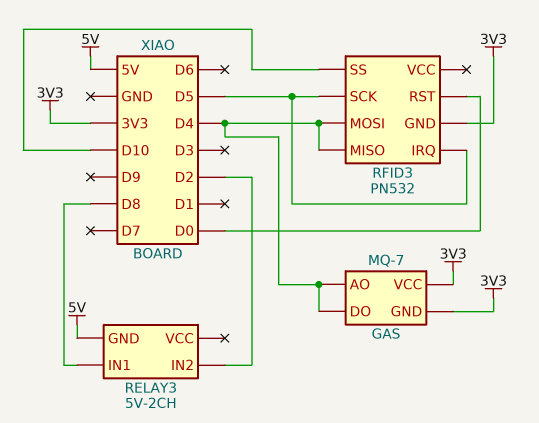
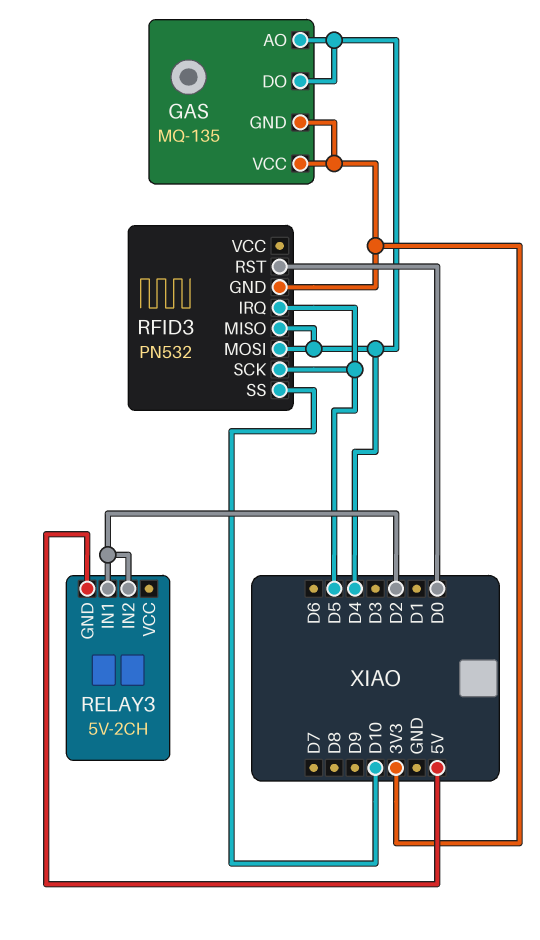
GAS: MQ-7 -> MQ-135
RELAY3 pin IN1: D8 -> D2

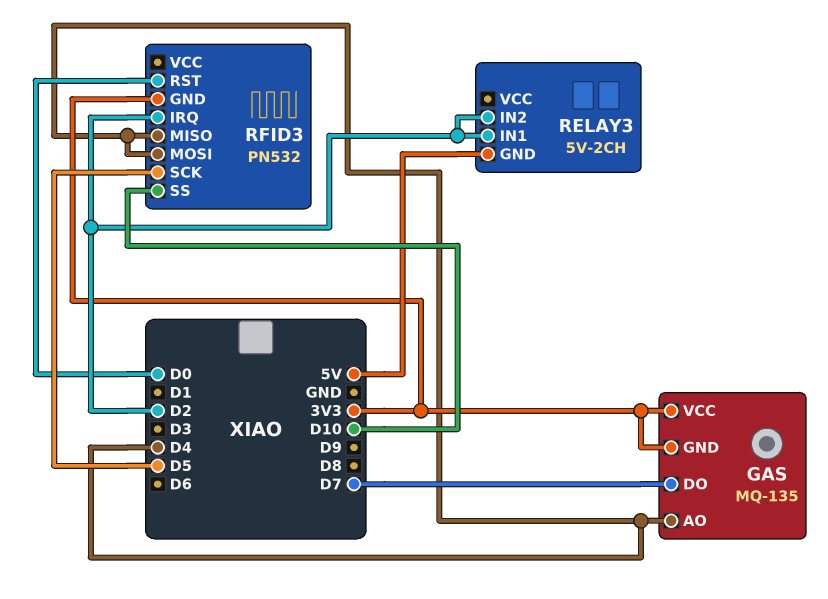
GAS pin DO: D4 -> D7
RFID3 pin IRQ: D5 -> D2

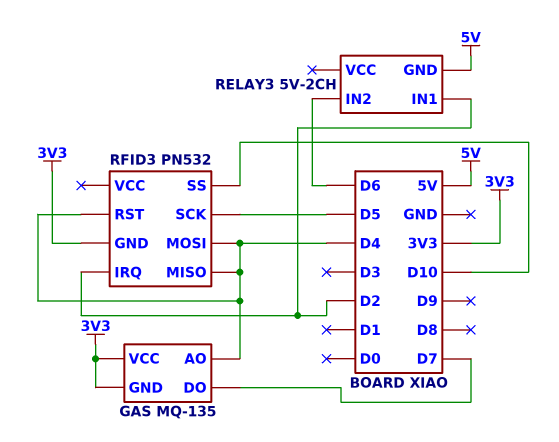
RELAY3 pin IN2: D2 -> D6
RFID3 pin RST: D0 -> D4

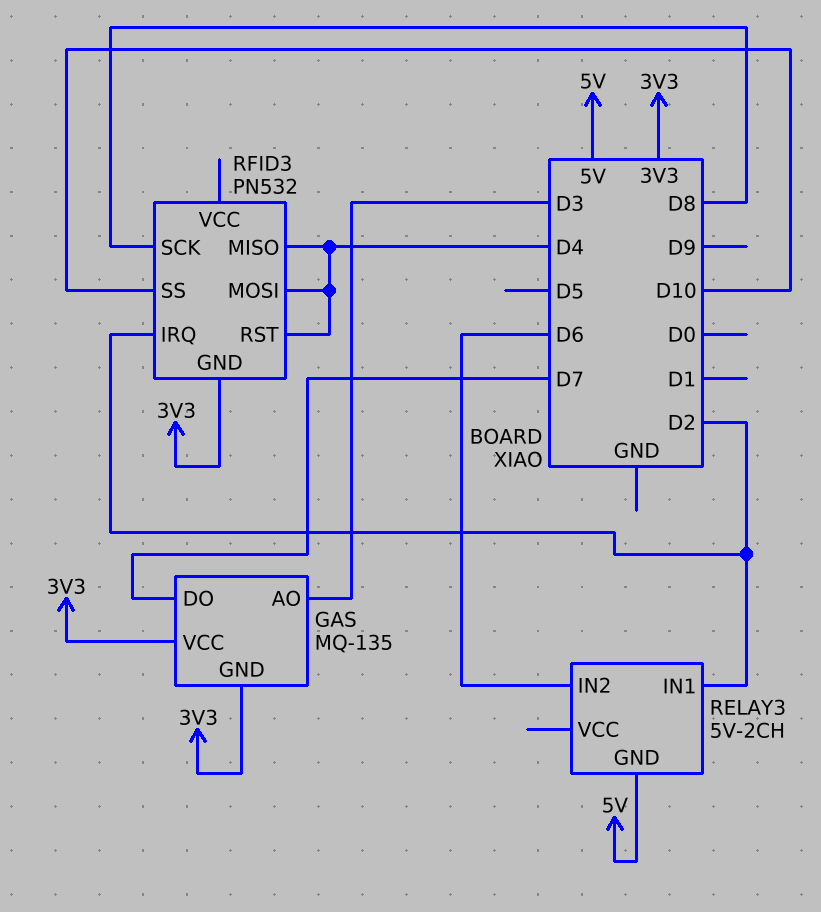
GAS pin AO: D4 -> D3
RFID3 pin SCK: D5 -> D8

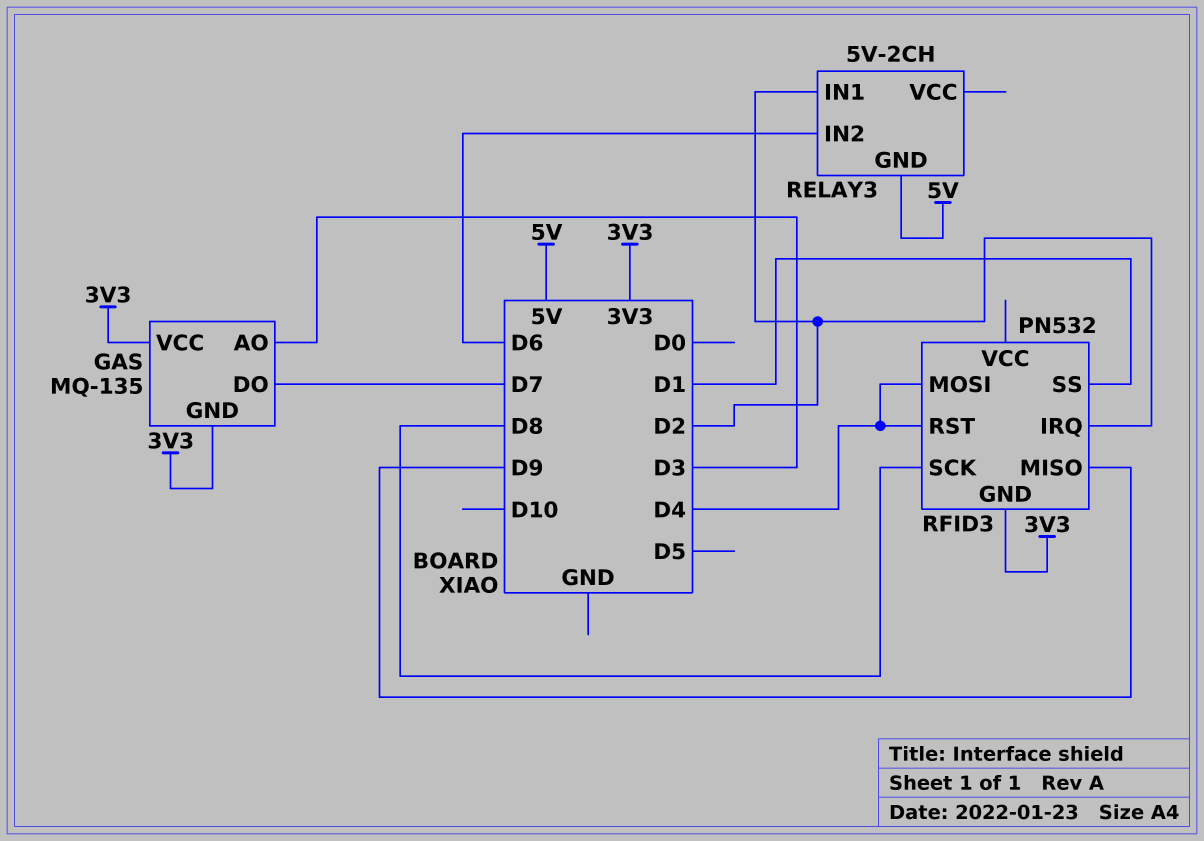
RFID3 pin MISO: D4 -> D9
RFID3 pin SS: D10 -> D1

